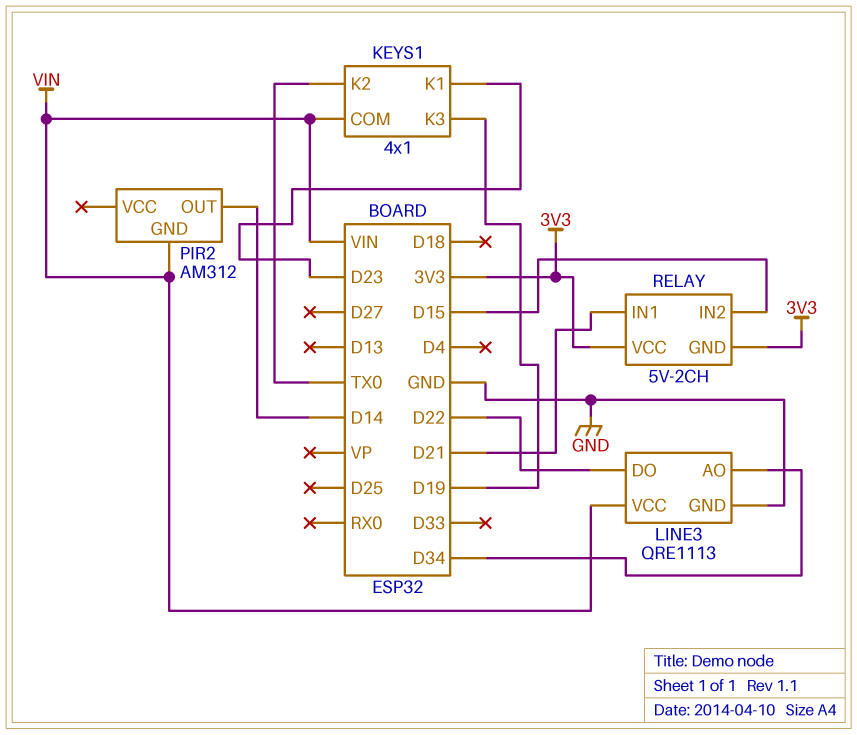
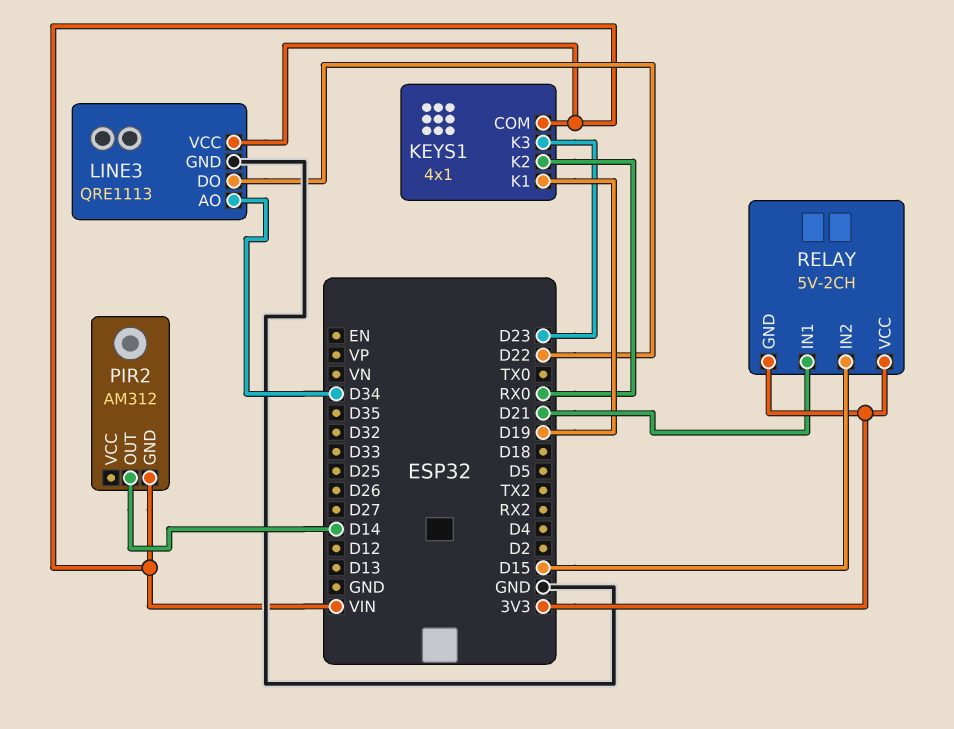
KEYS1 pin K1: D23 -> D19
KEYS1 pin K2: TX0 -> RX0
KEYS1 pin K3: D19 -> D23

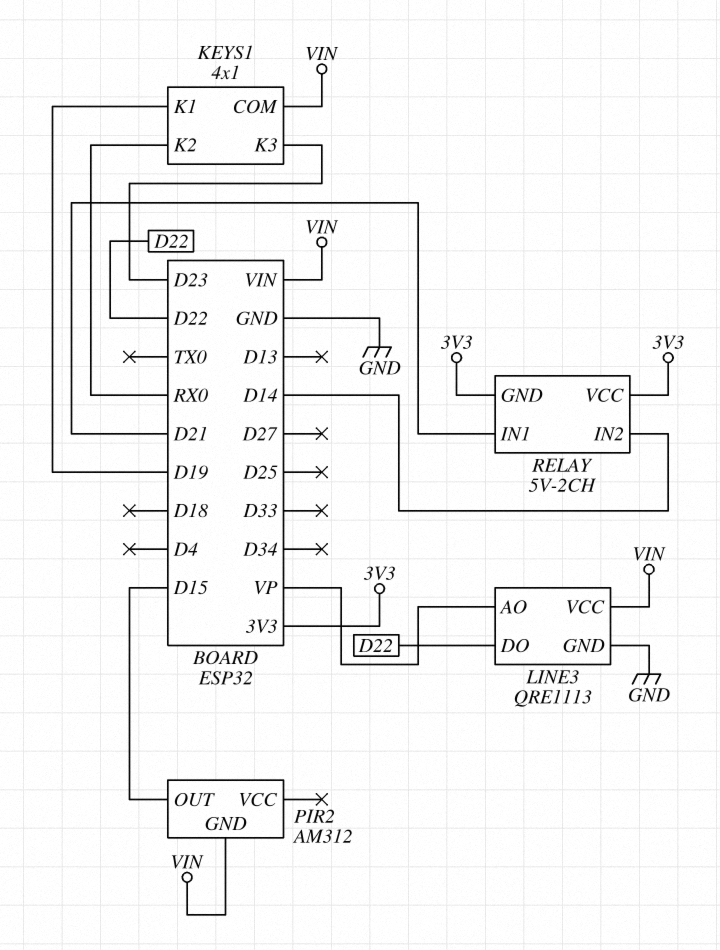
LINE3 pin AO: D34 -> VP
PIR2 pin OUT: D14 -> D15
RELAY pin IN2: D15 -> D14

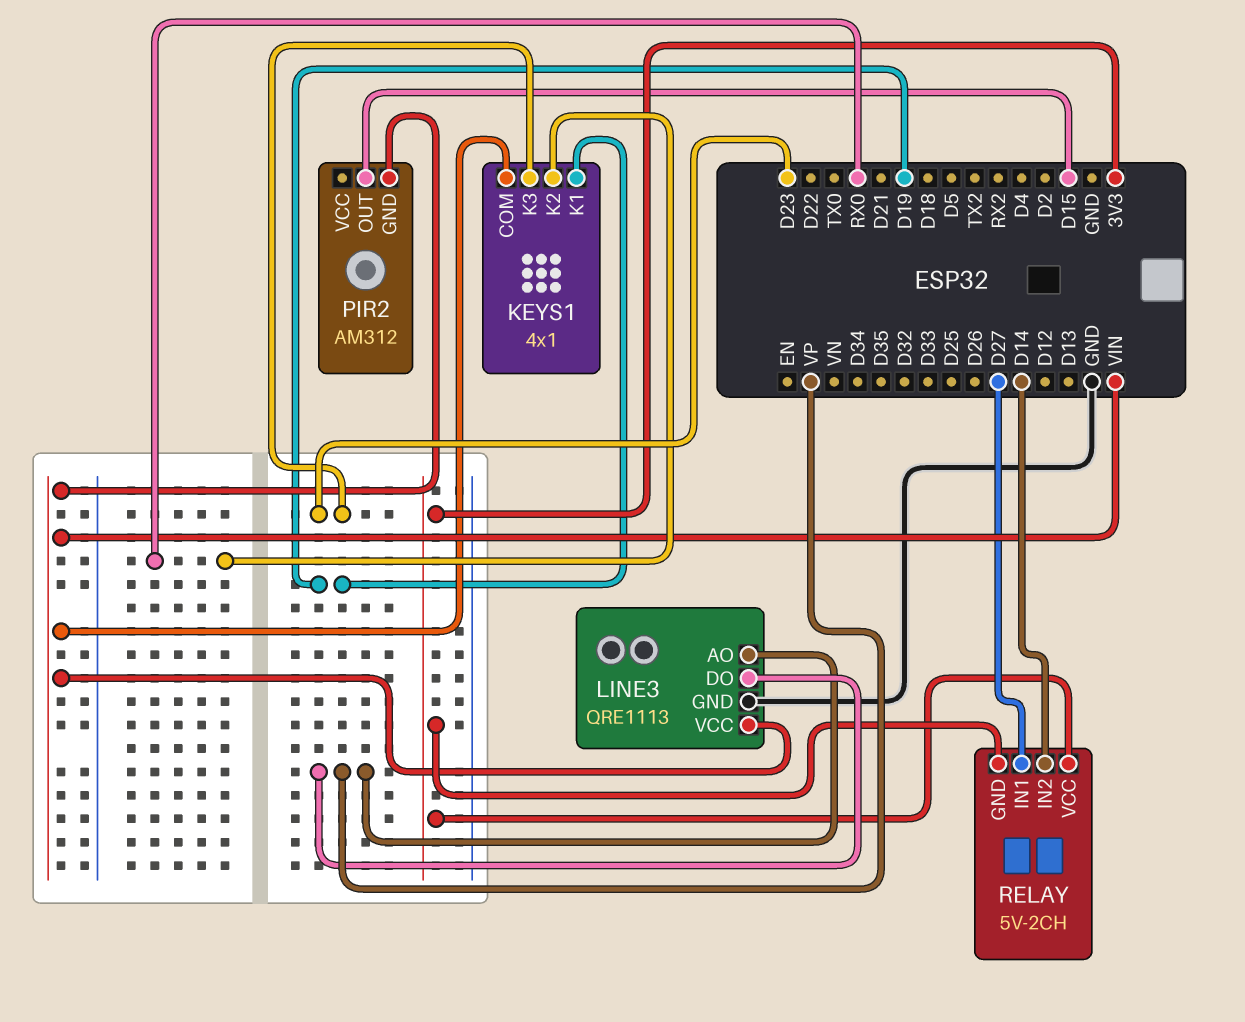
LINE3 pin DO: D22 -> VP
RELAY pin IN1: D21 -> D27

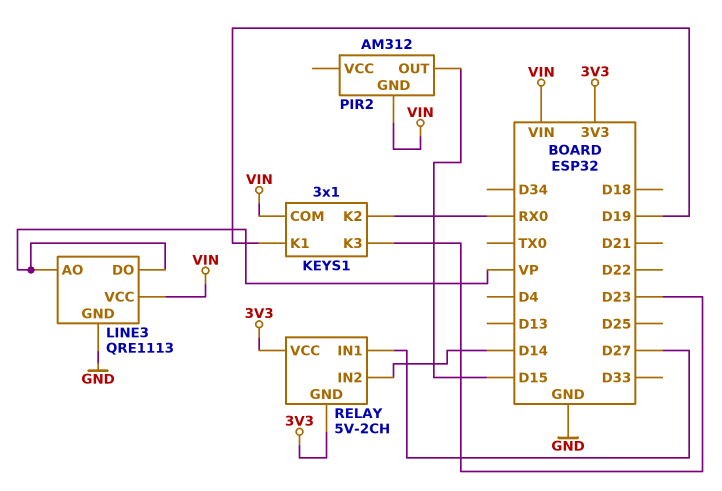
KEYS1: 4x1 -> 3x1

